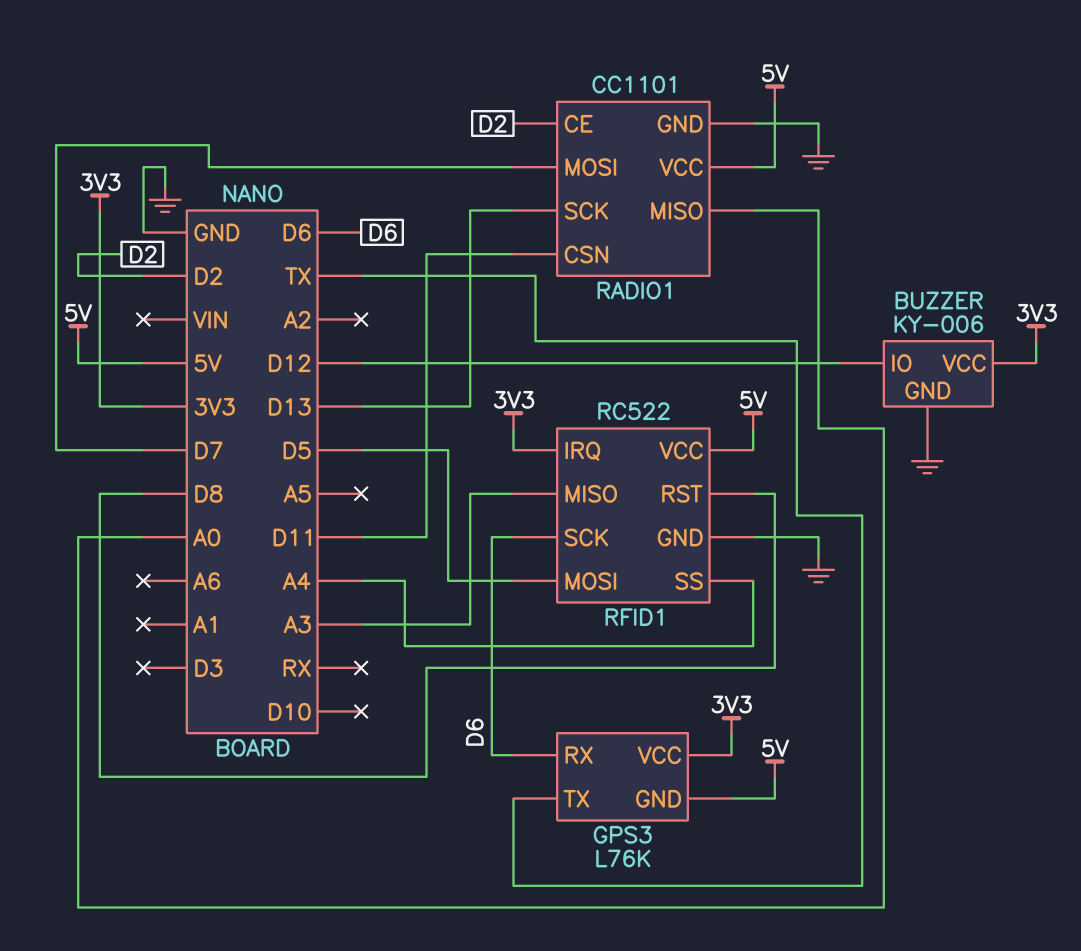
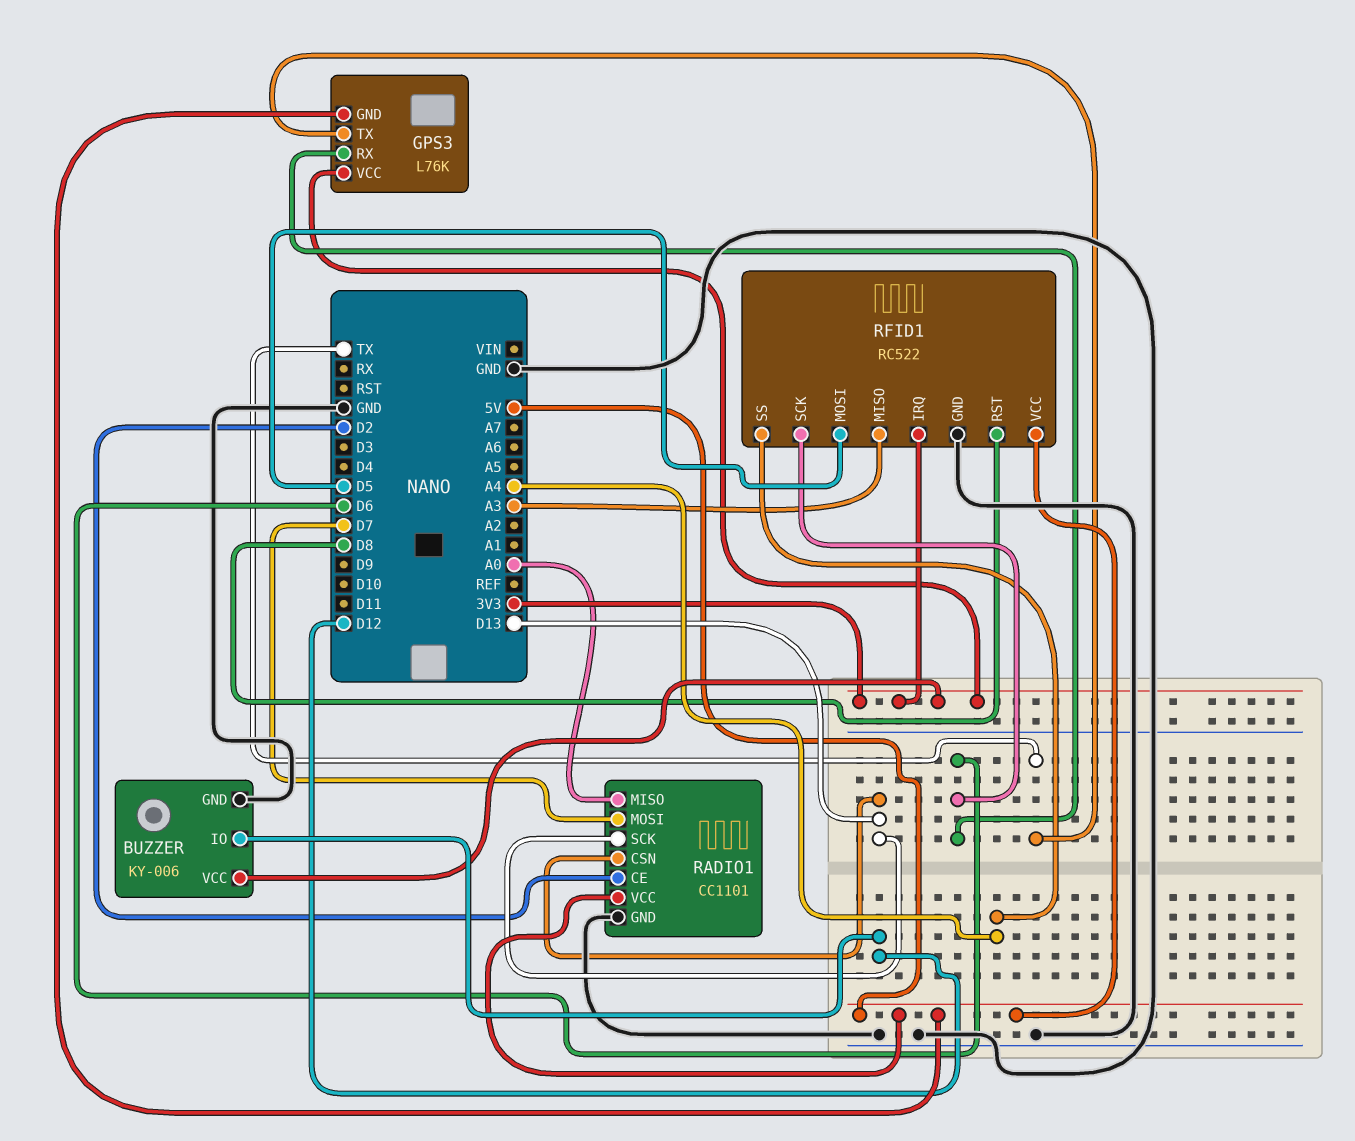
RADIO1 pin CSN: D11 -> D13

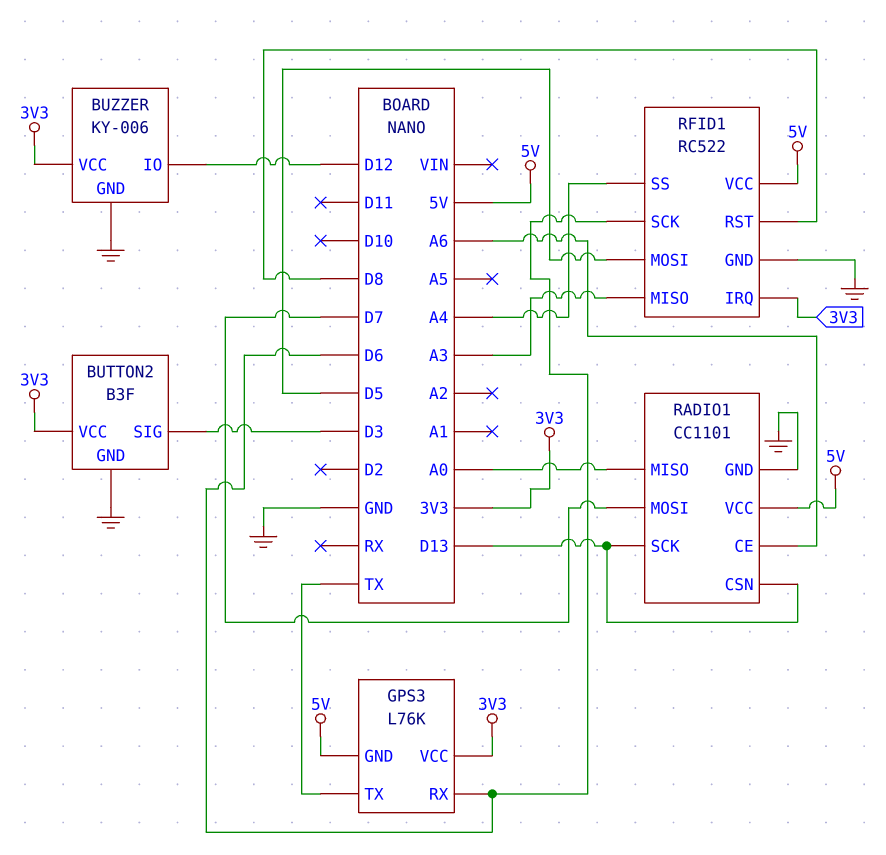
BUTTON2: none -> B3F
BUTTON2 pin GND: none -> GND
BUTTON2 pin SIG: none -> D3
BUTTON2 pin VCC: none -> 3V3
RADIO1 pin CE: D2 -> A6

